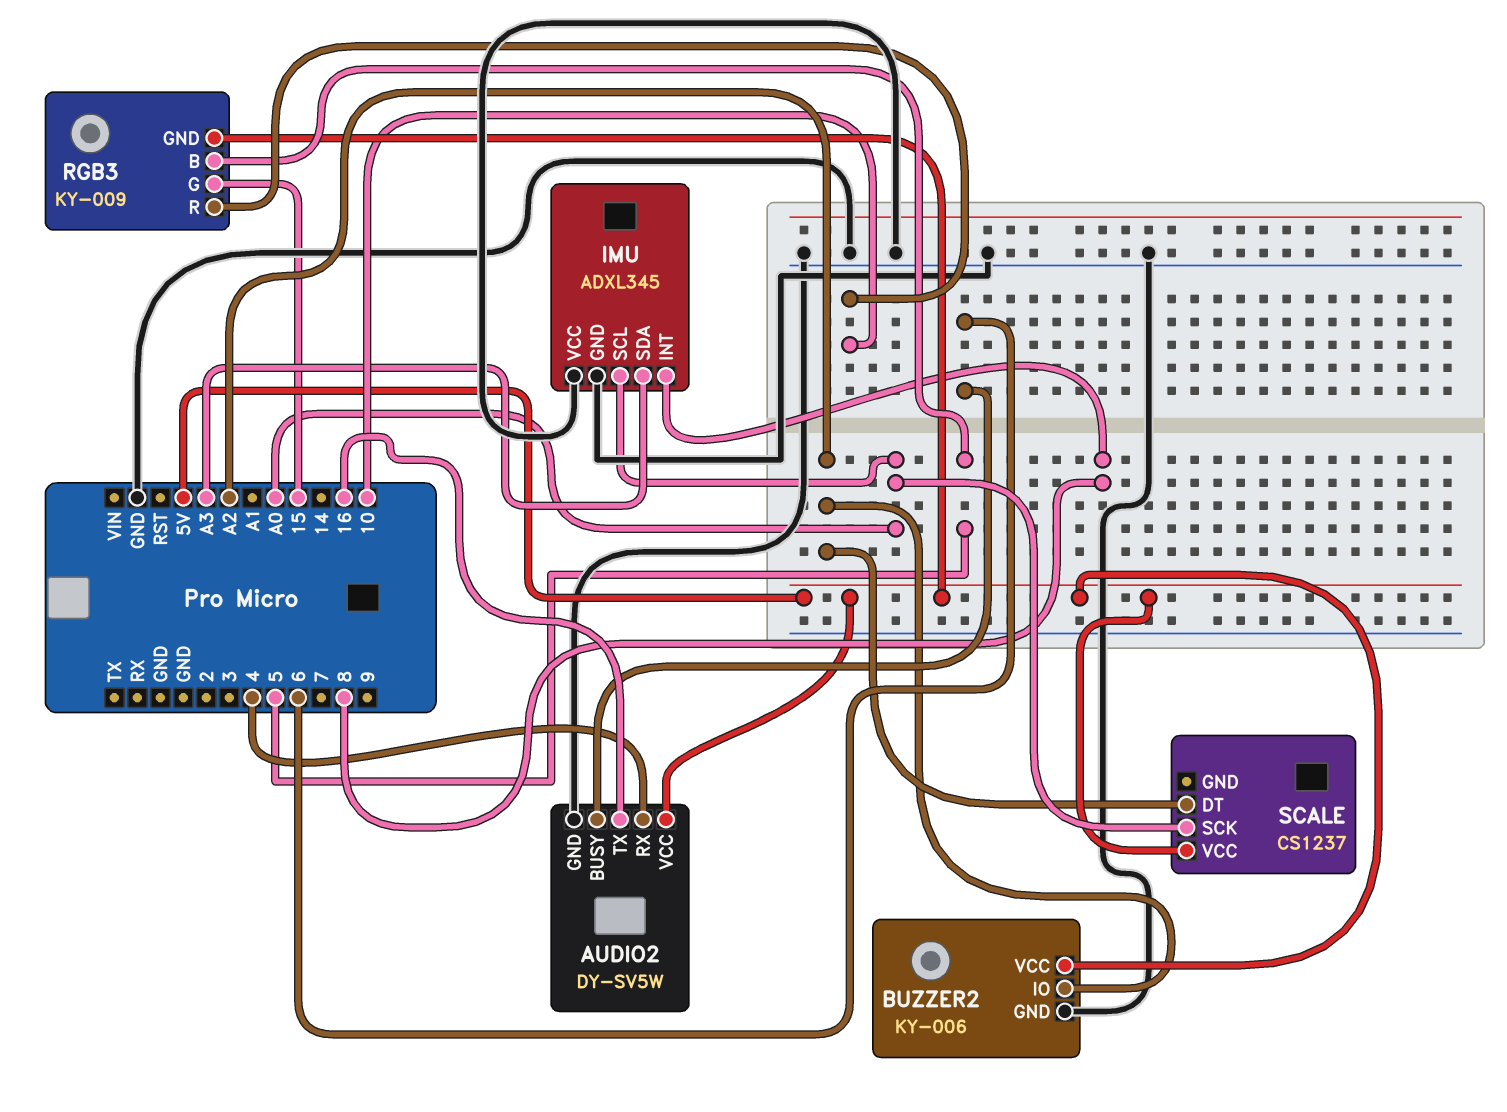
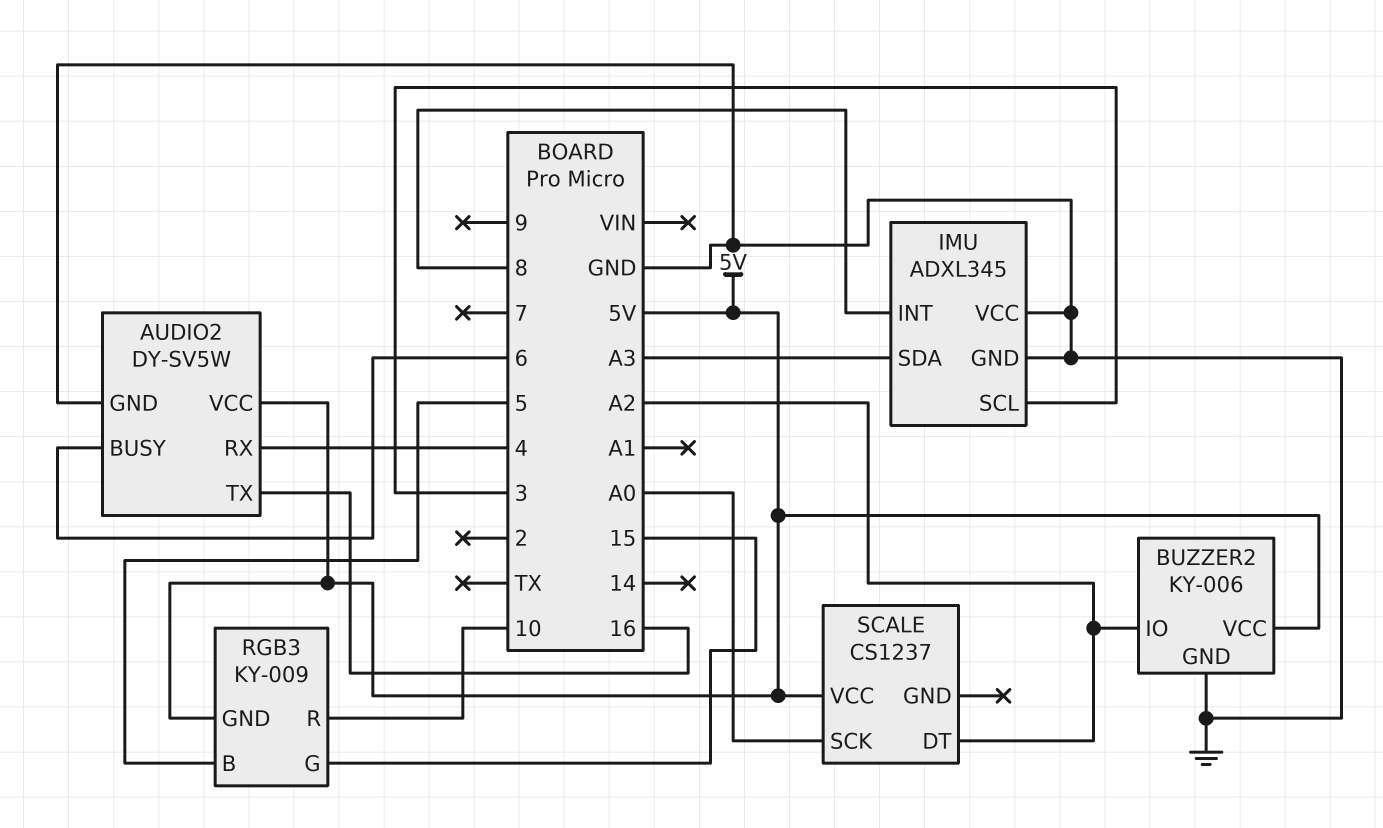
IMU pin SCL: A0 -> 3

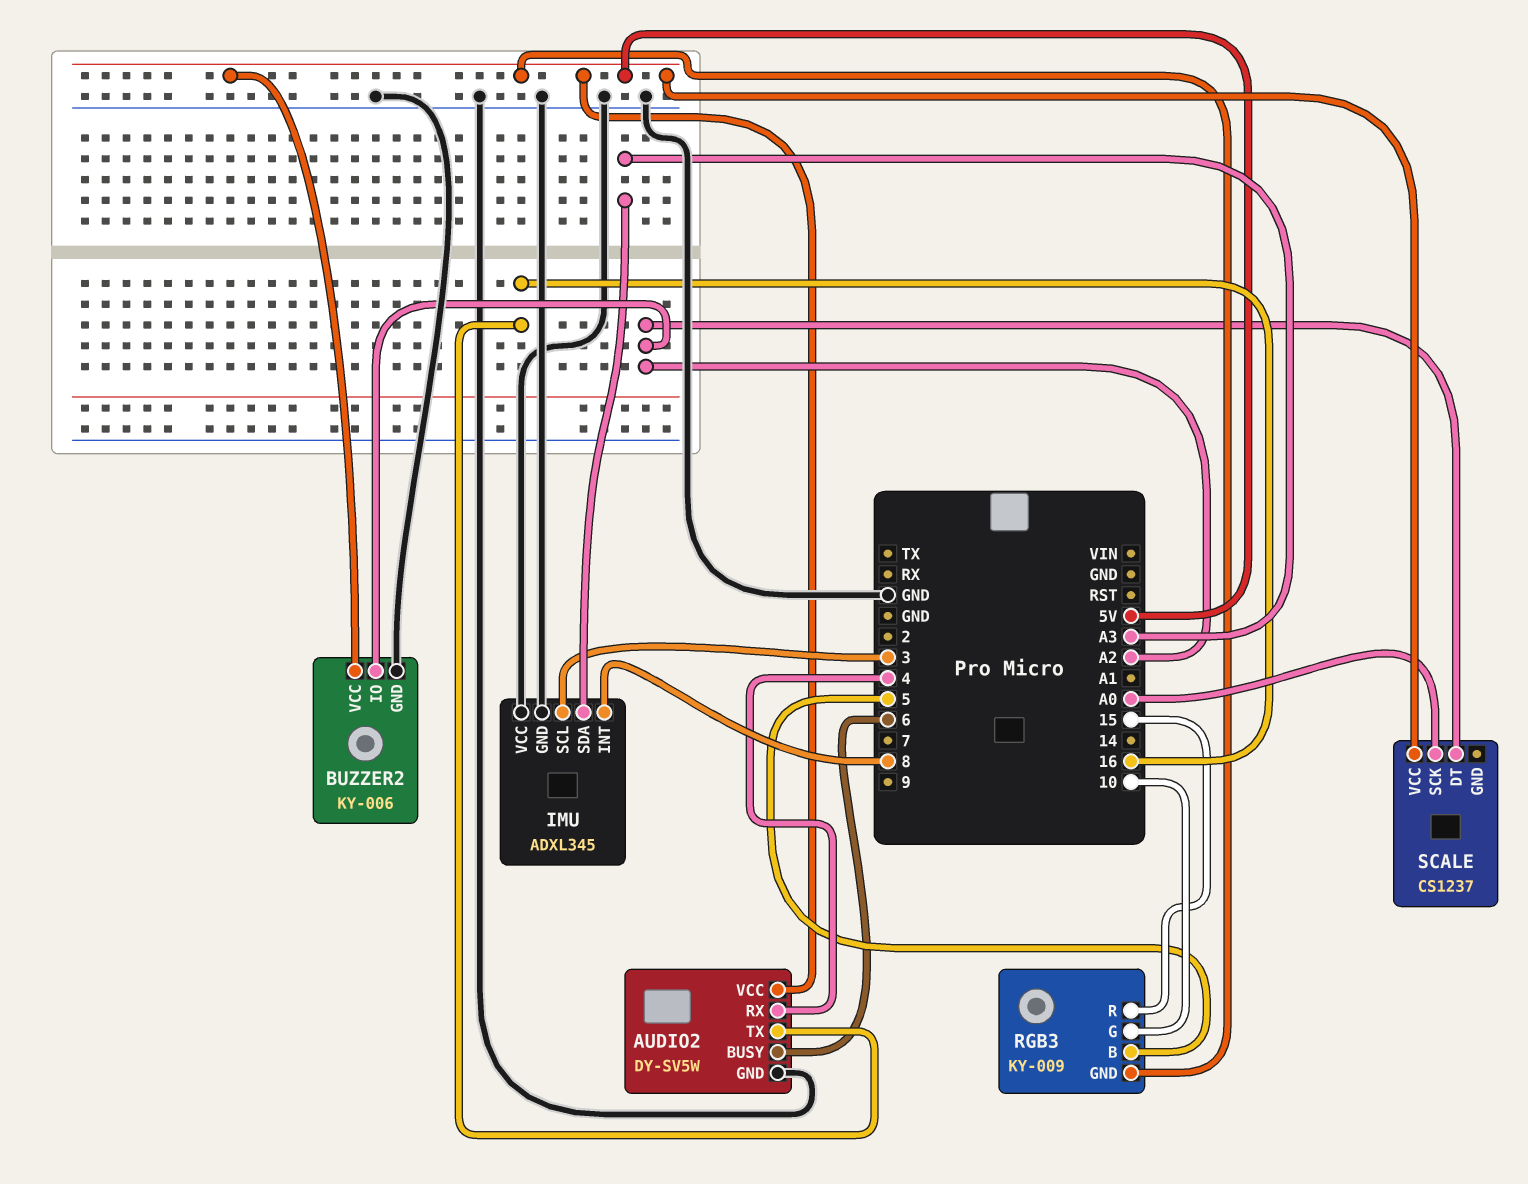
RGB3 pin G: 15 -> 10
RGB3 pin R: 10 -> 15

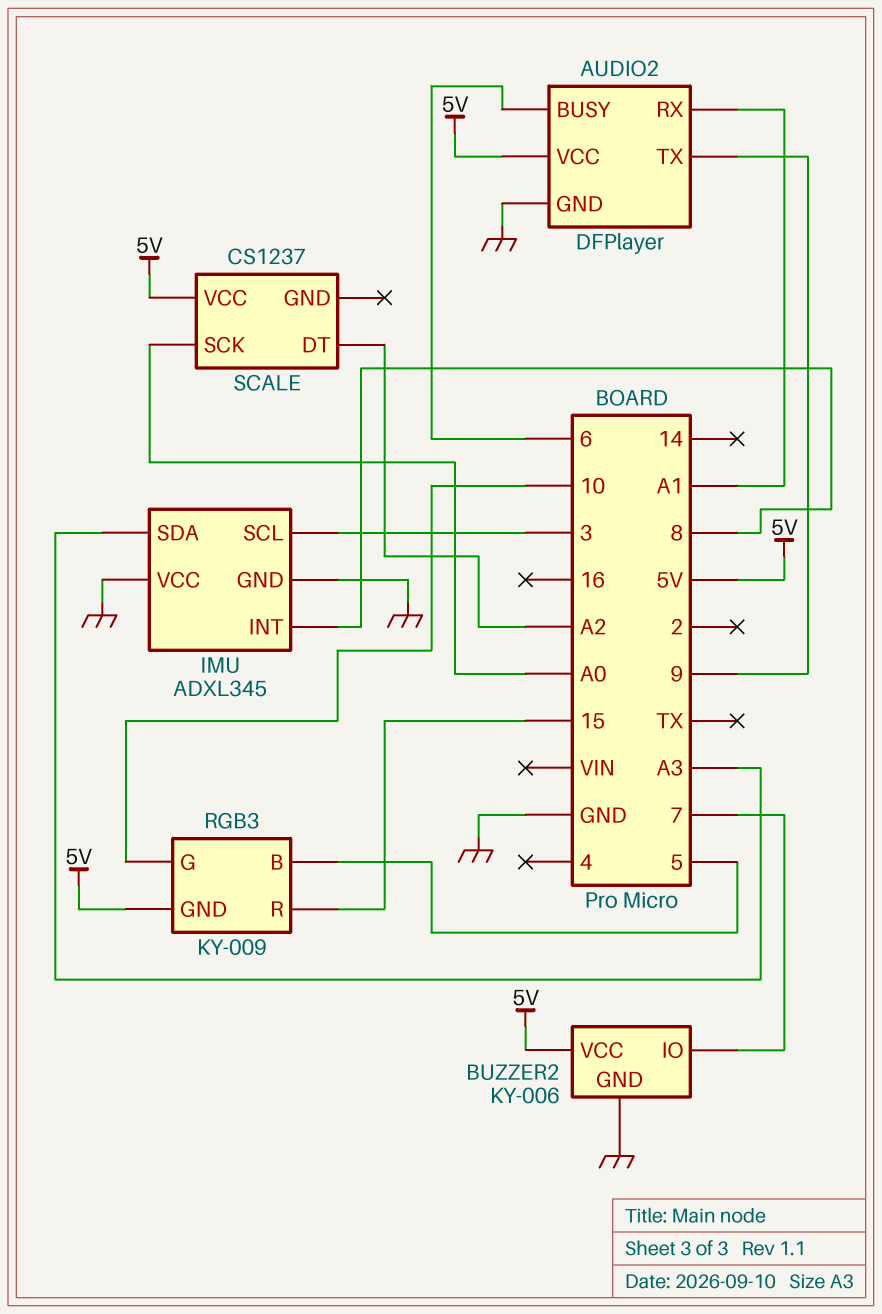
AUDIO2: DY-SV5W -> DFPlayer
AUDIO2 pin RX: 4 -> A1
AUDIO2 pin TX: 16 -> 9
BUZZER2 pin IO: A2 -> 7

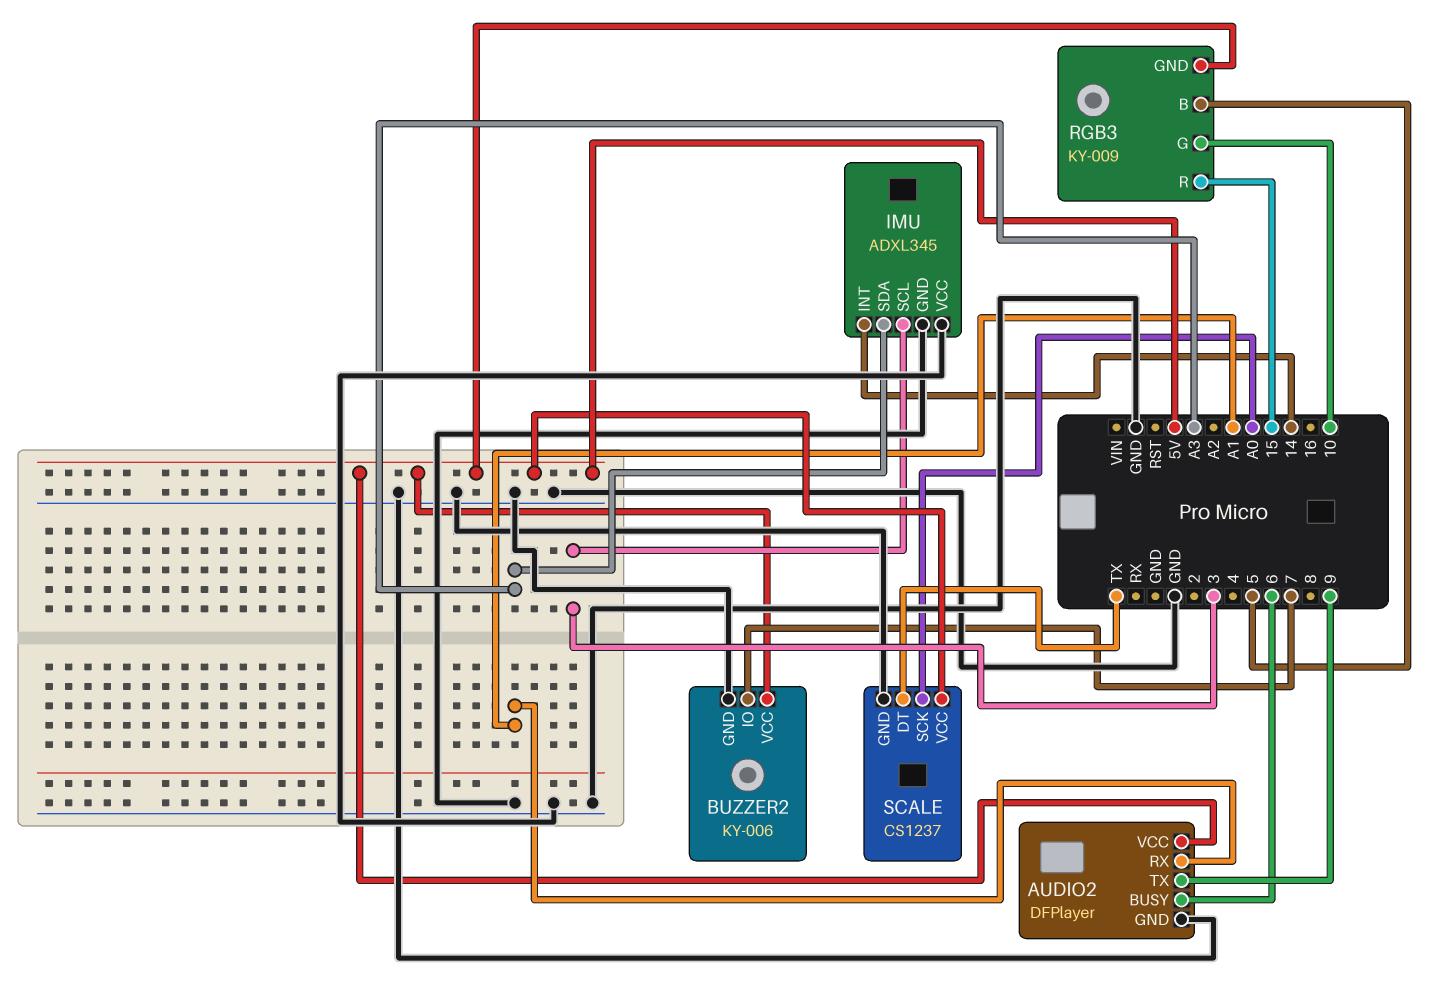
IMU pin INT: 8 -> 14
SCALE pin DT: A2 -> TX
SCALE pin GND: none -> GND

